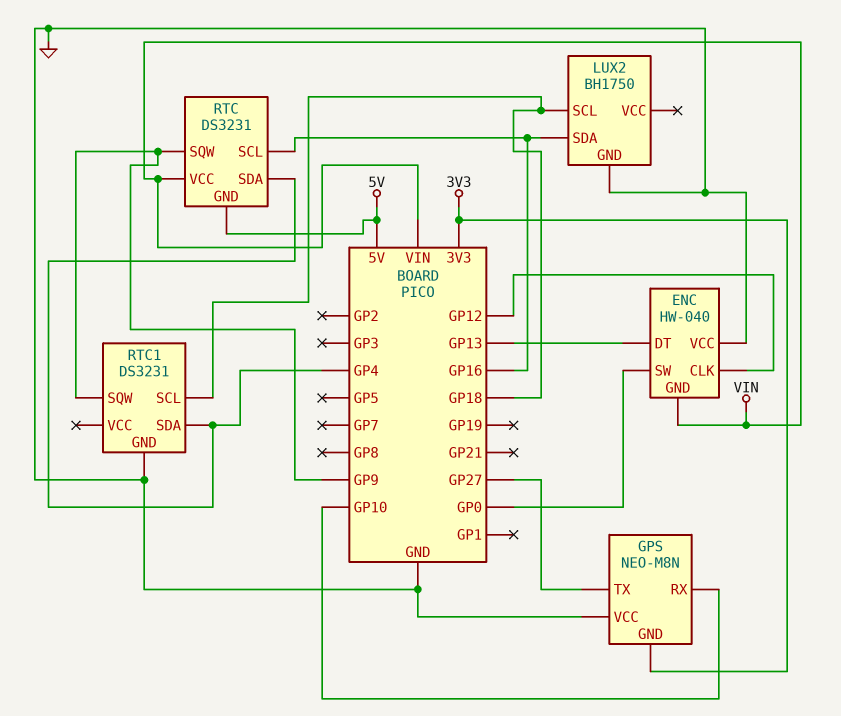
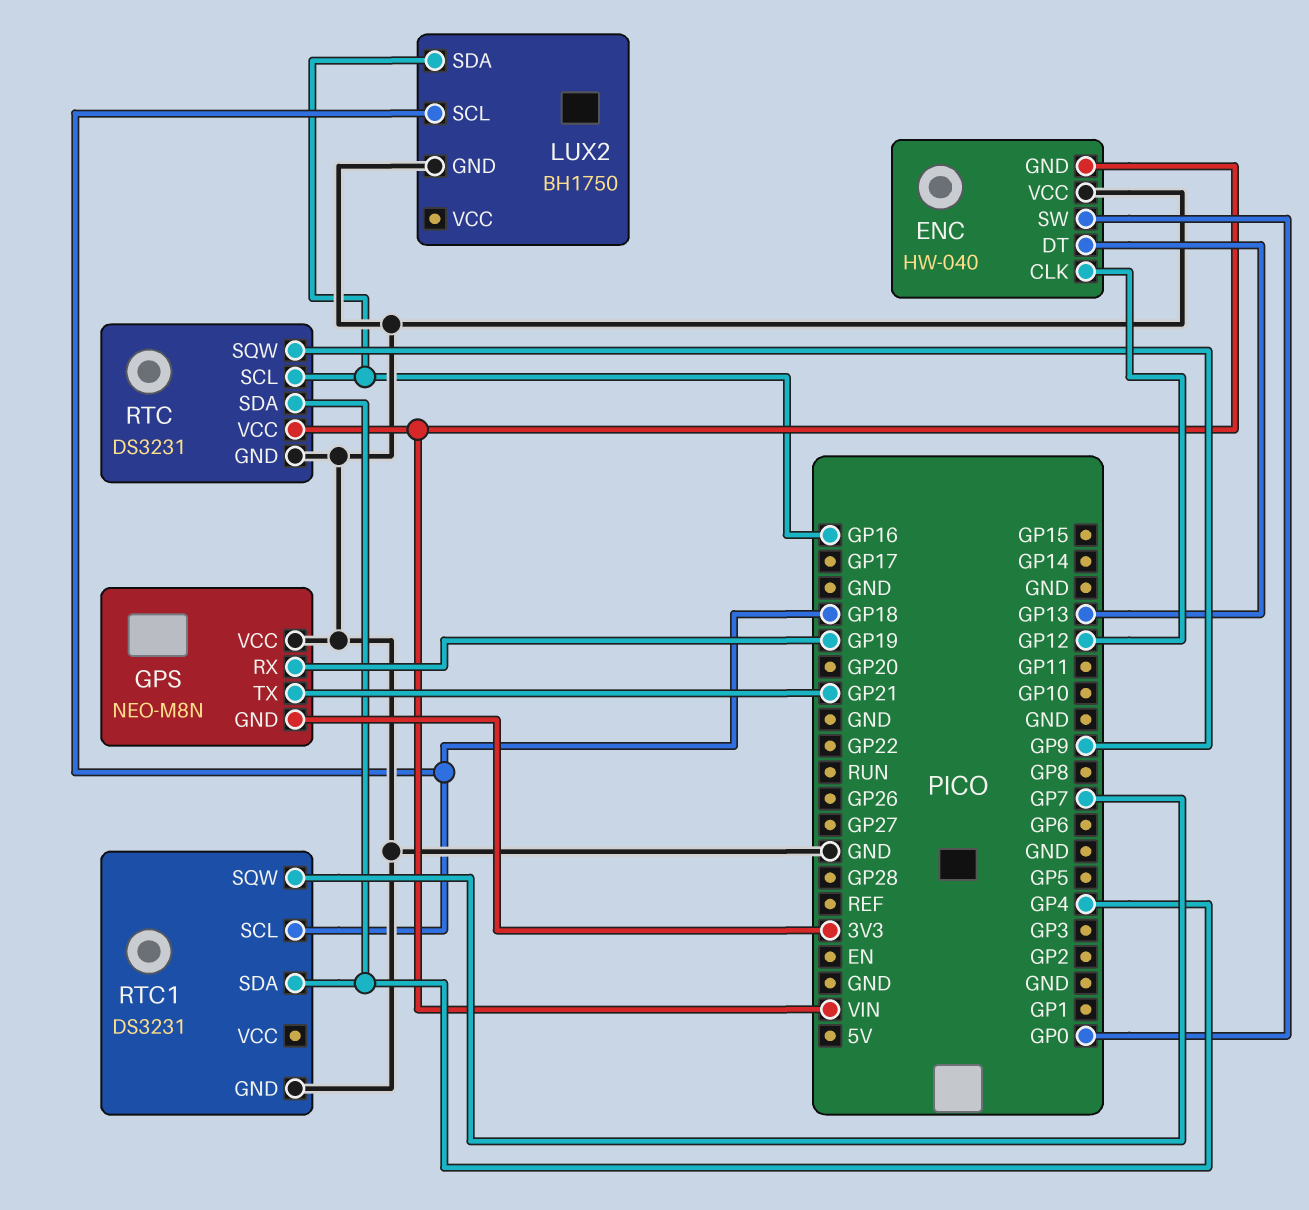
GPS pin RX: GP10 -> GP19
GPS pin TX: GP27 -> GP21
RTC pin GND: 5V -> GND
RTC1 pin SQW: GP9 -> GP7

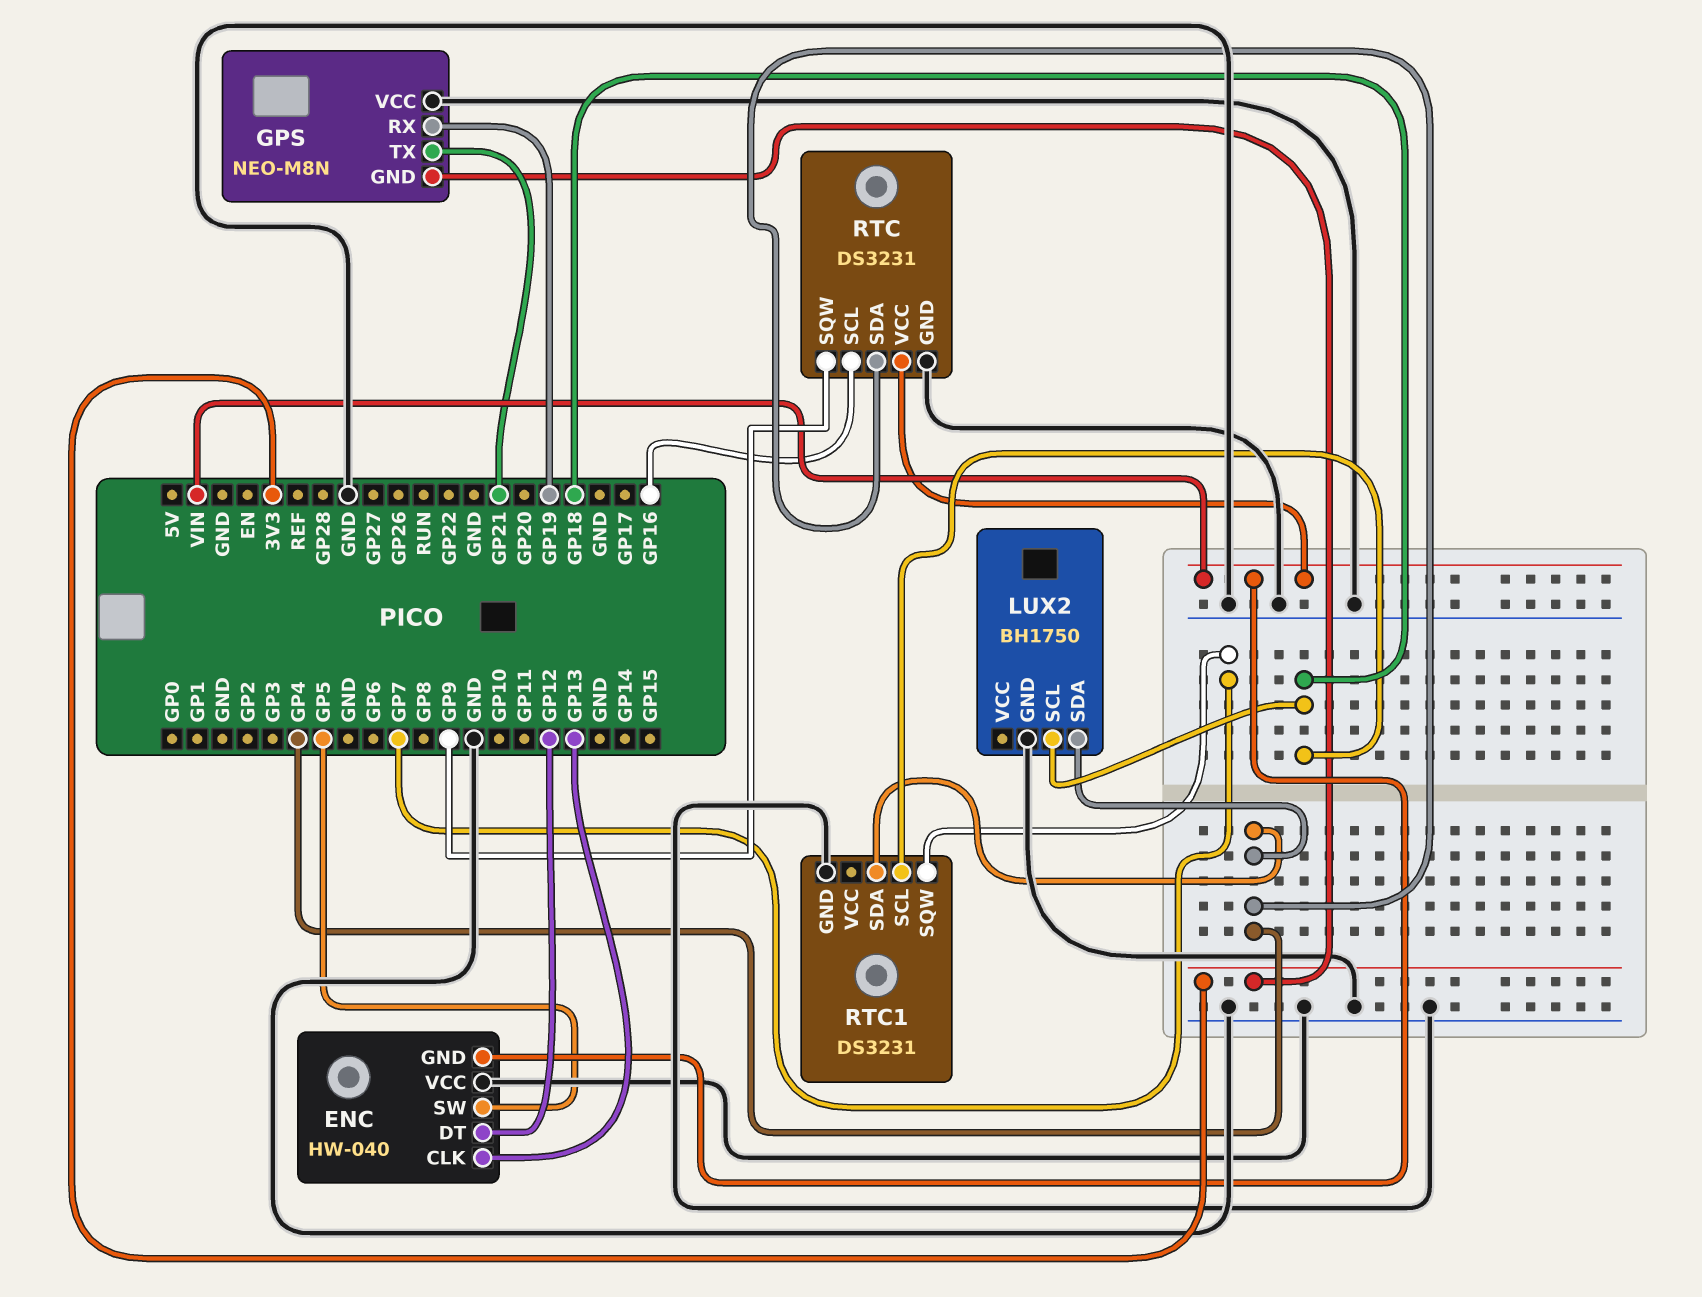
ENC pin CLK: GP12 -> GP13
ENC pin DT: GP13 -> GP12
ENC pin SW: GP0 -> GP5
LUX2 pin SDA: GP16 -> GP4

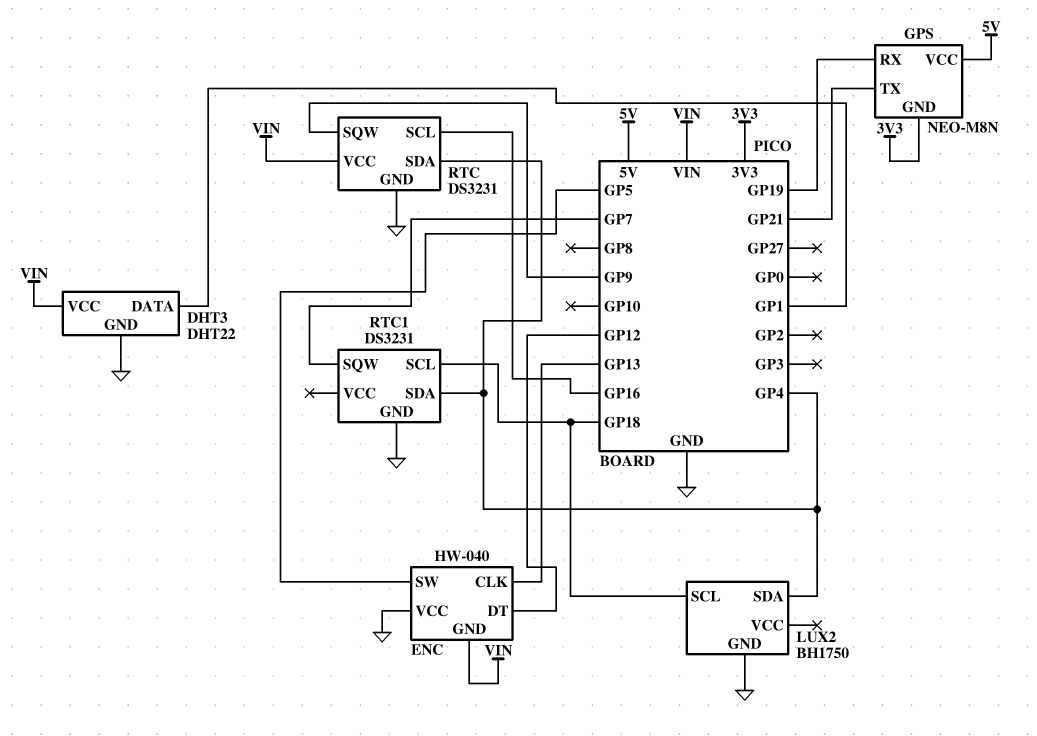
DHT3: none -> DHT22
DHT3 pin DATA: none -> GP1
DHT3 pin GND: none -> GND
DHT3 pin VCC: none -> VIN
GPS pin VCC: GND -> 5V

